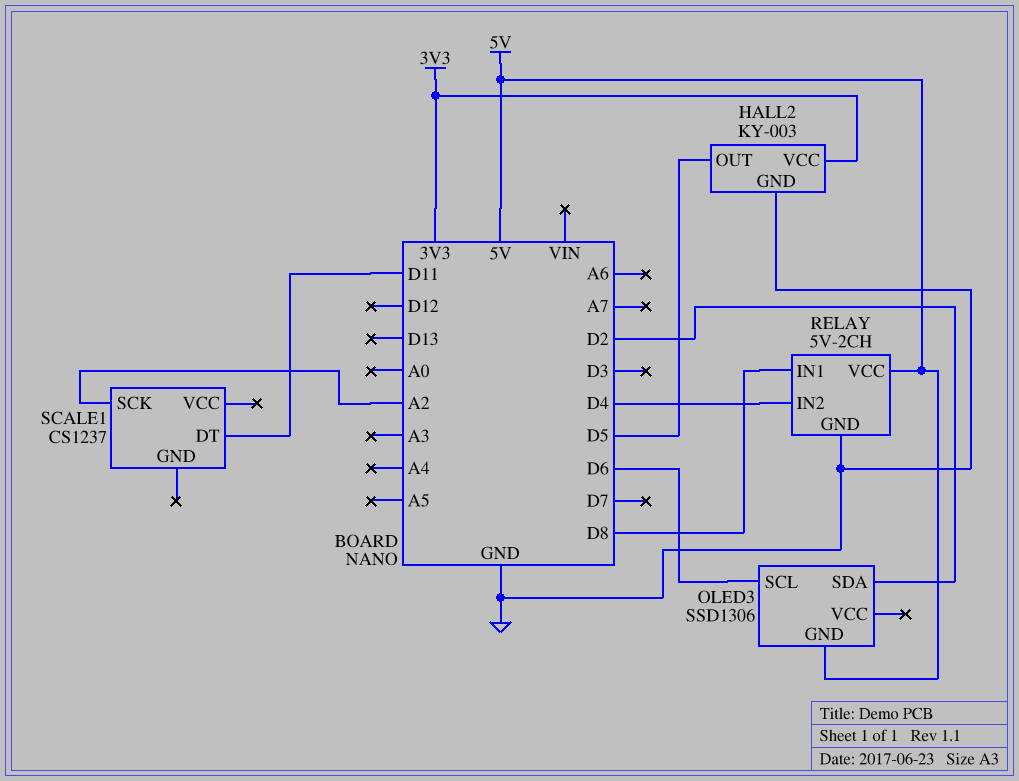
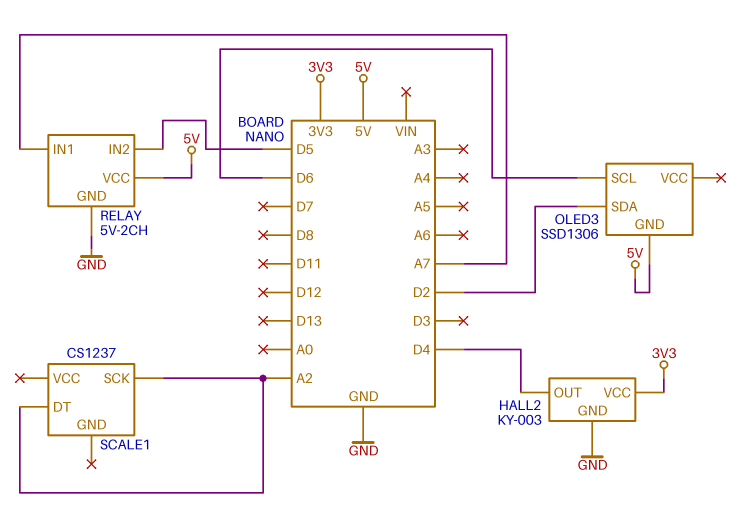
HALL2 pin OUT: D5 -> D4
RELAY pin IN1: D8 -> A7
RELAY pin IN2: D4 -> D5
SCALE1 pin DT: D11 -> A2

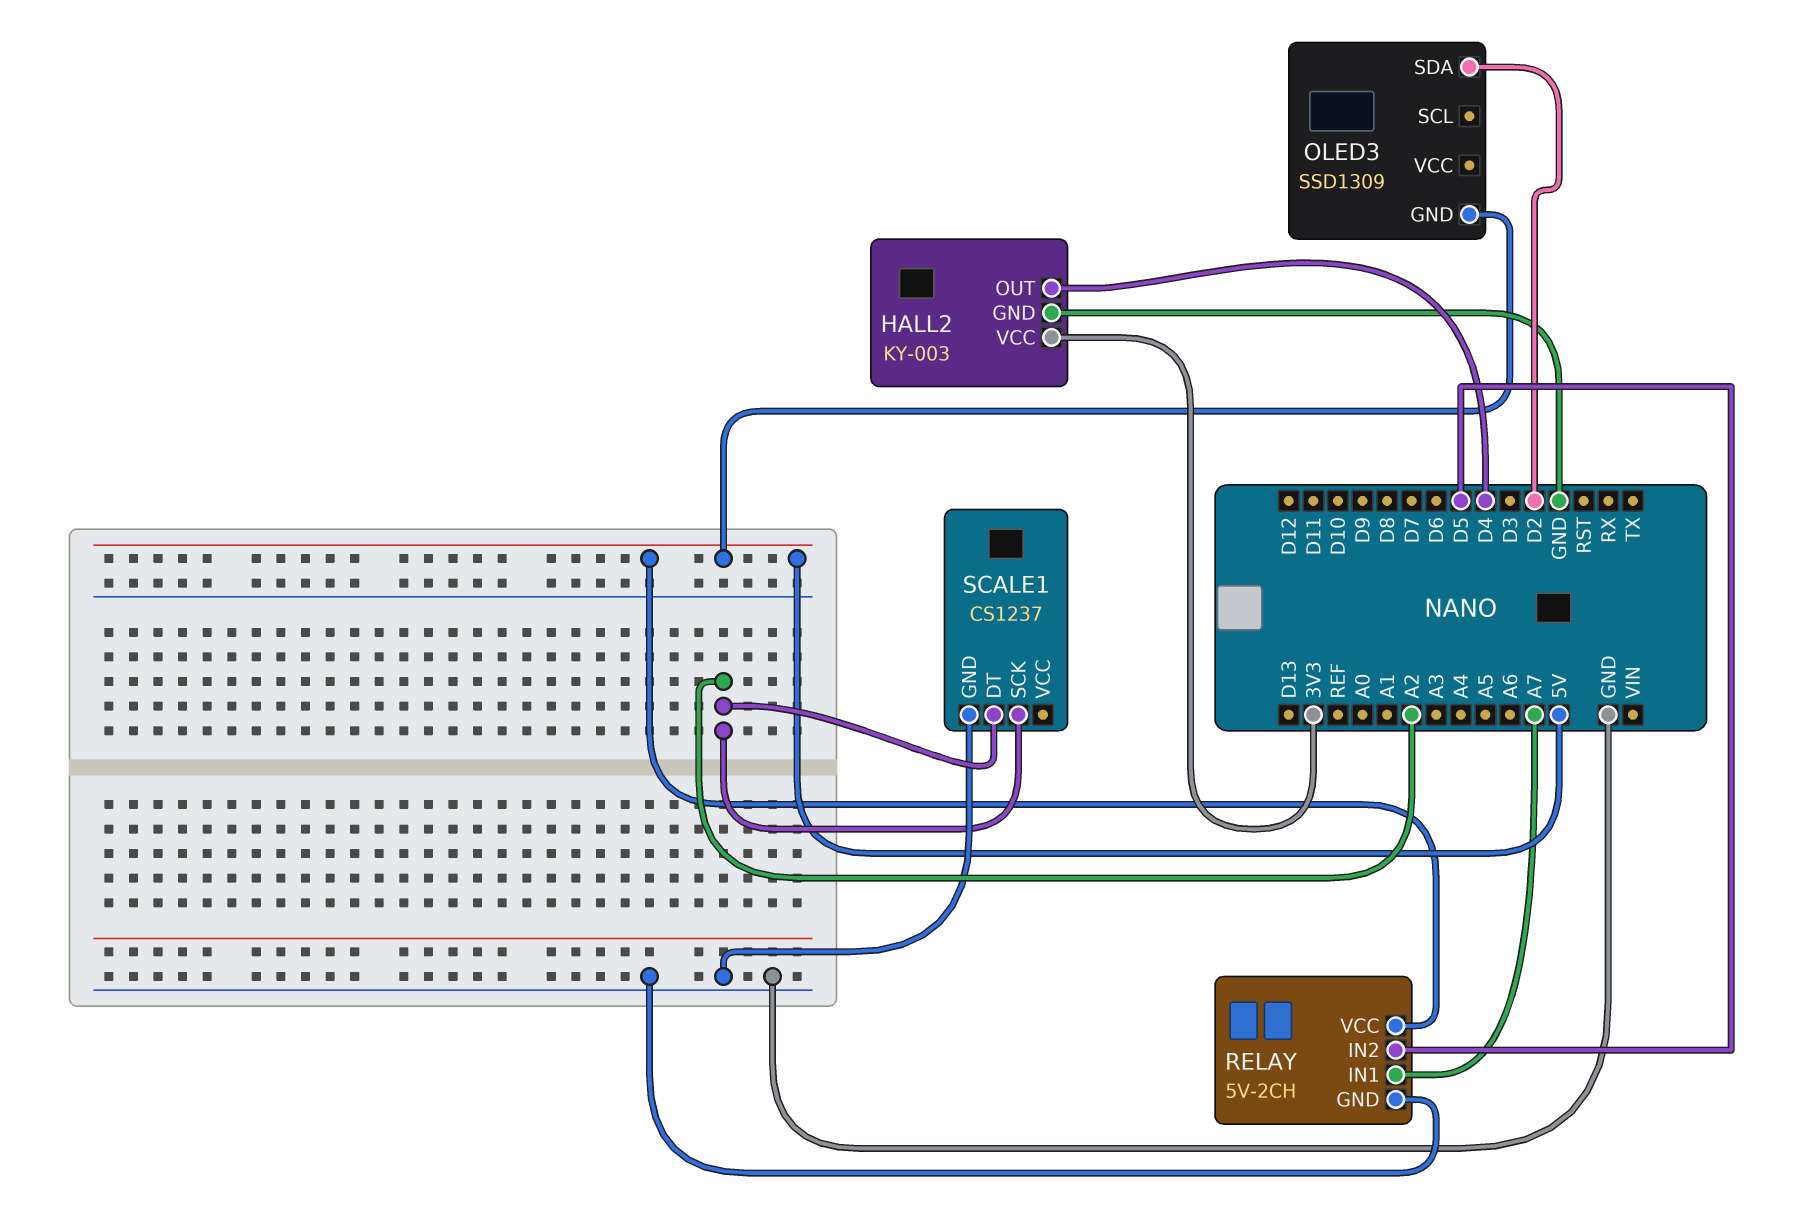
OLED3: SSD1306 -> SSD1309
OLED3 pin SCL: D6 -> none
SCALE1 pin GND: none -> GND

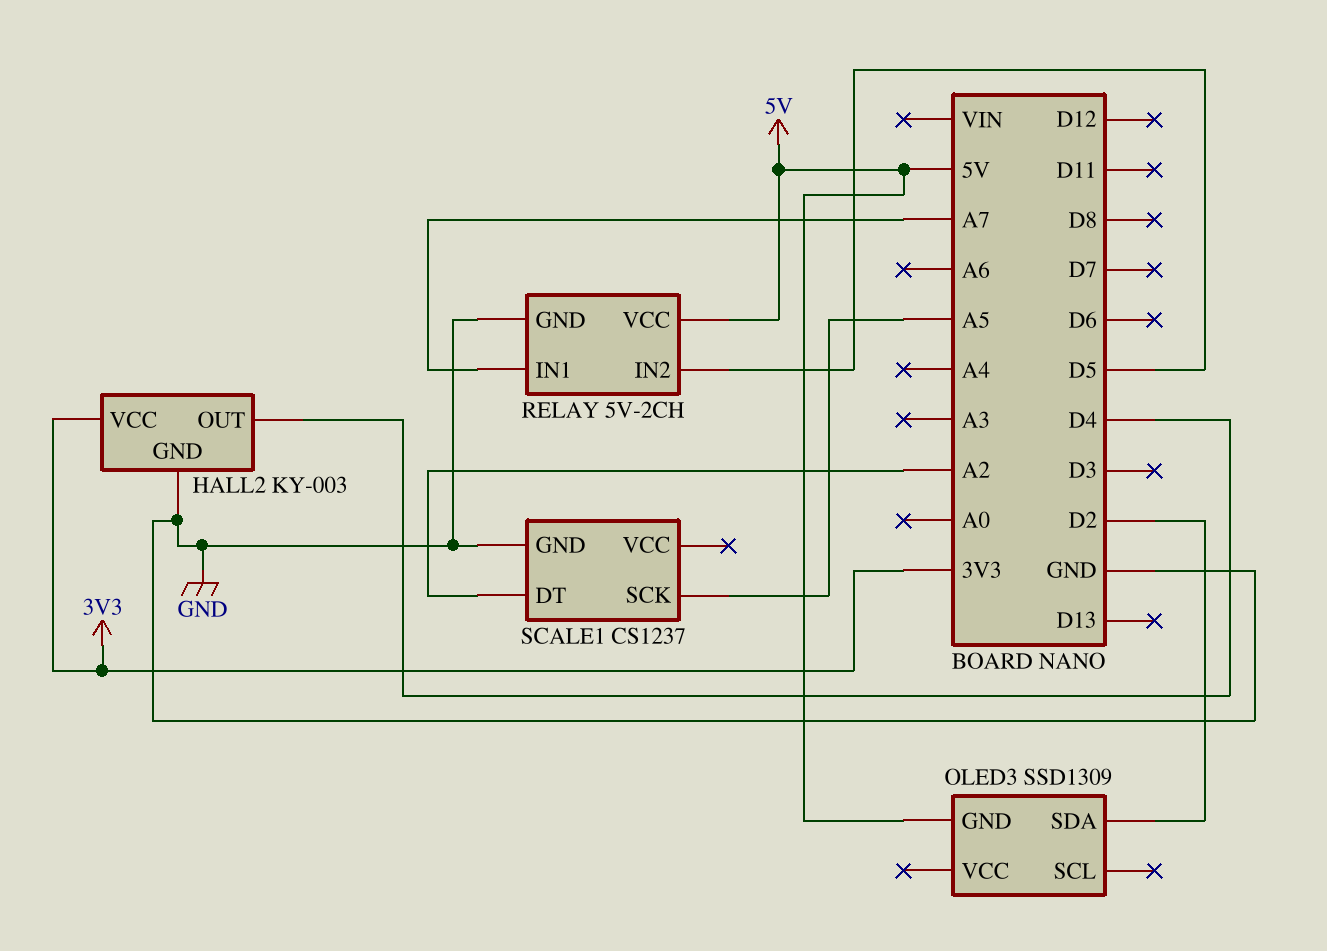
SCALE1 pin SCK: A2 -> A5

